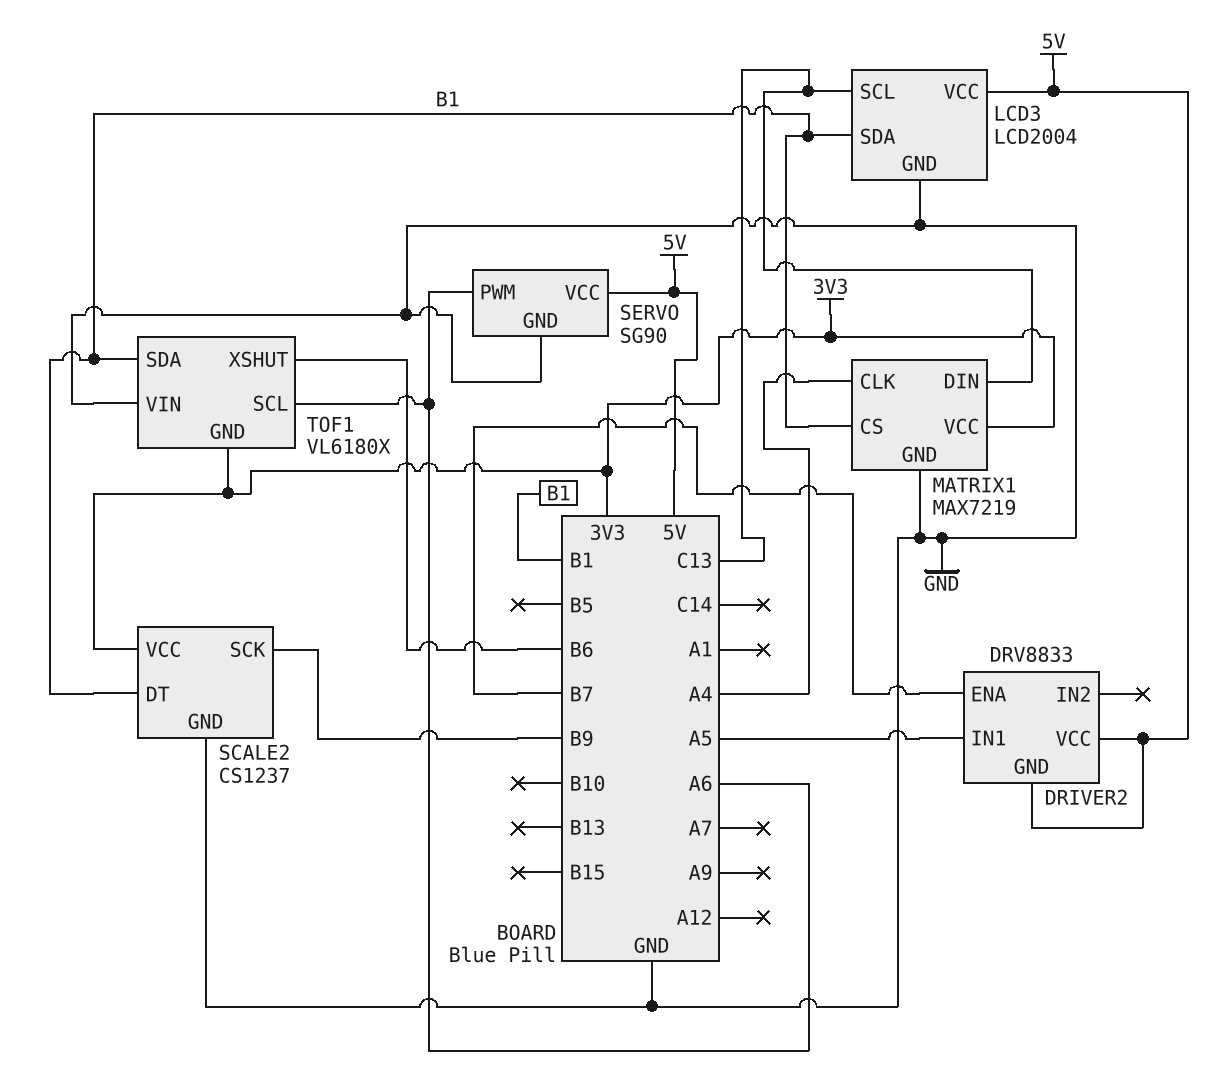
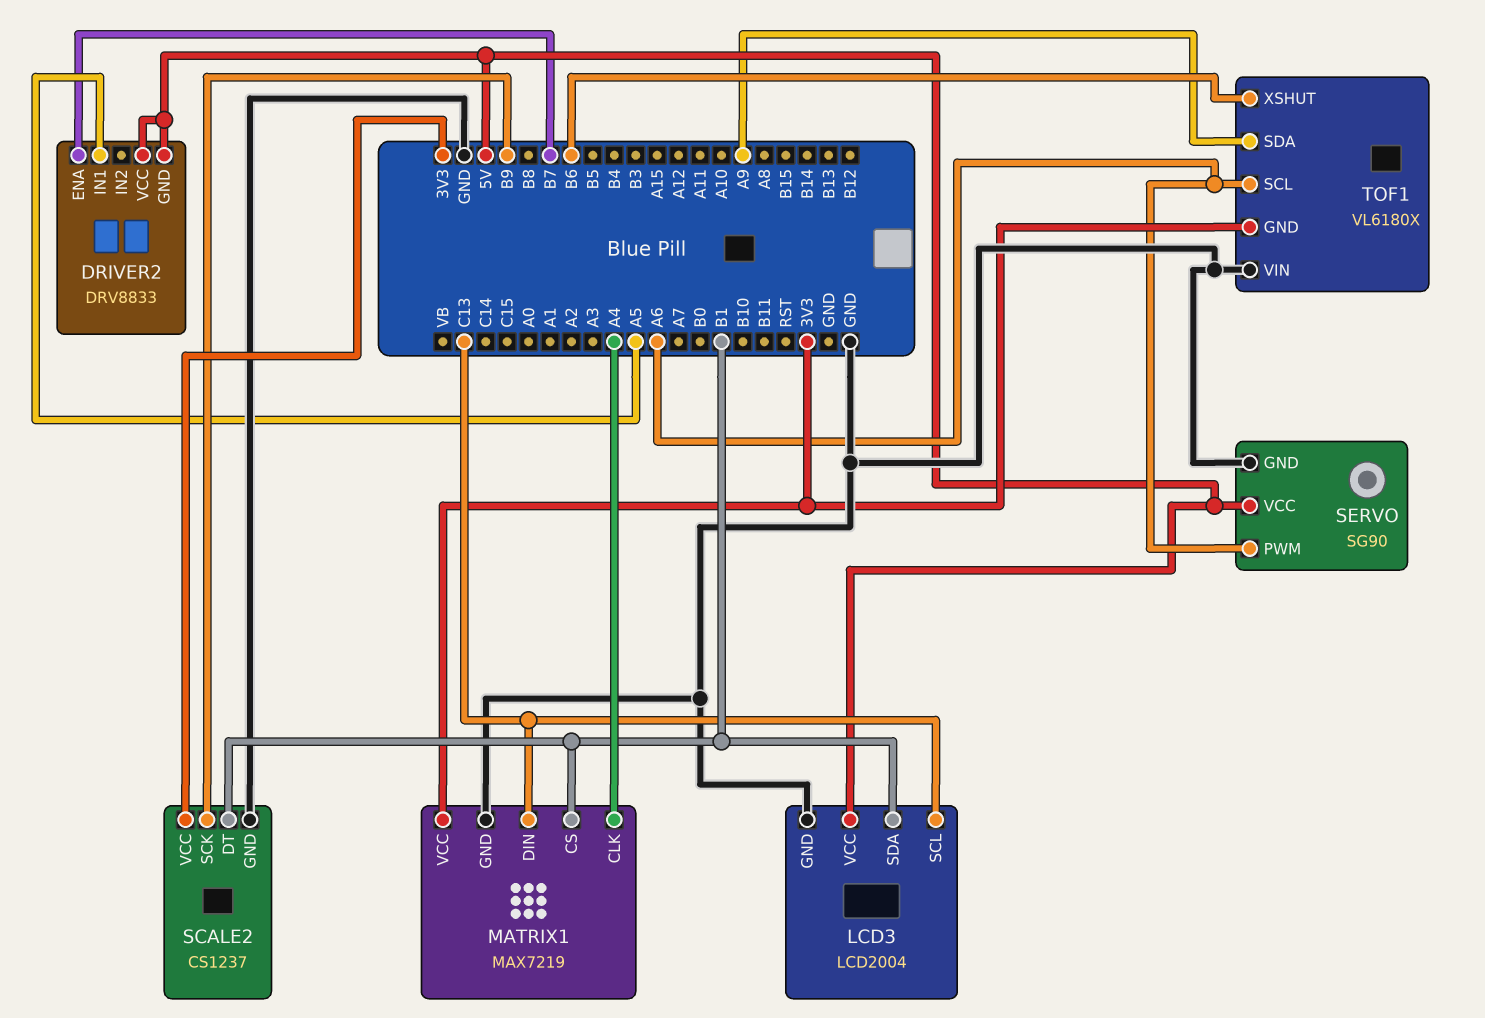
TOF1 pin SDA: B1 -> A9

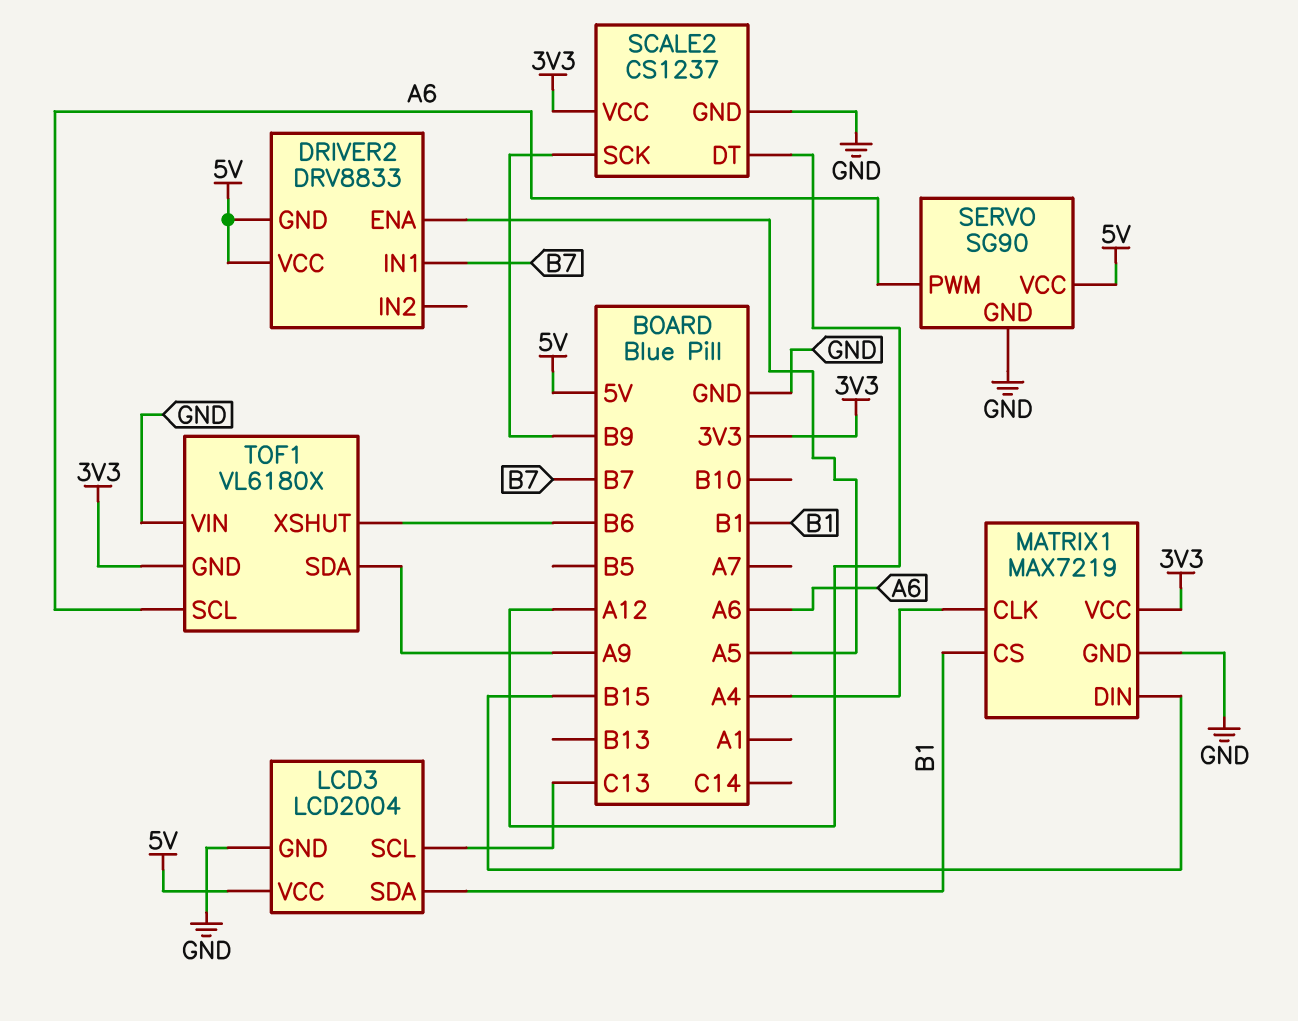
DRIVER2 pin ENA: B7 -> A5
DRIVER2 pin IN1: A5 -> B7
MATRIX1 pin DIN: C13 -> B15
SCALE2 pin DT: B1 -> A12

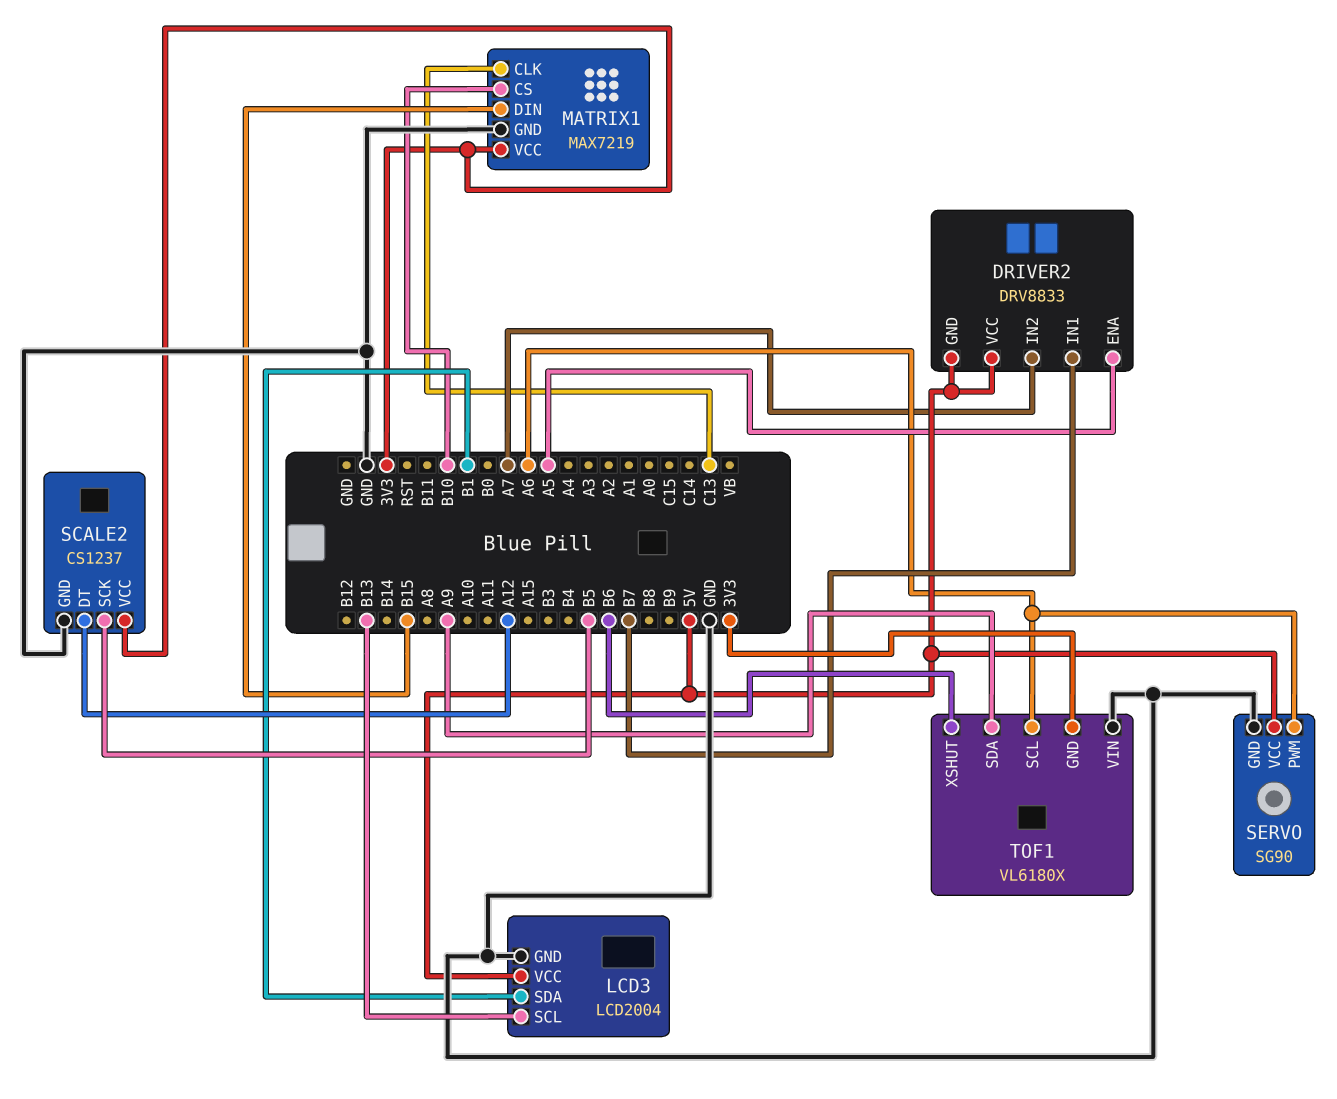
DRIVER2 pin IN2: none -> A7
LCD3 pin SCL: C13 -> B13
MATRIX1 pin CLK: A4 -> C13
MATRIX1 pin CS: B1 -> B10
SCALE2 pin SCK: B9 -> B5

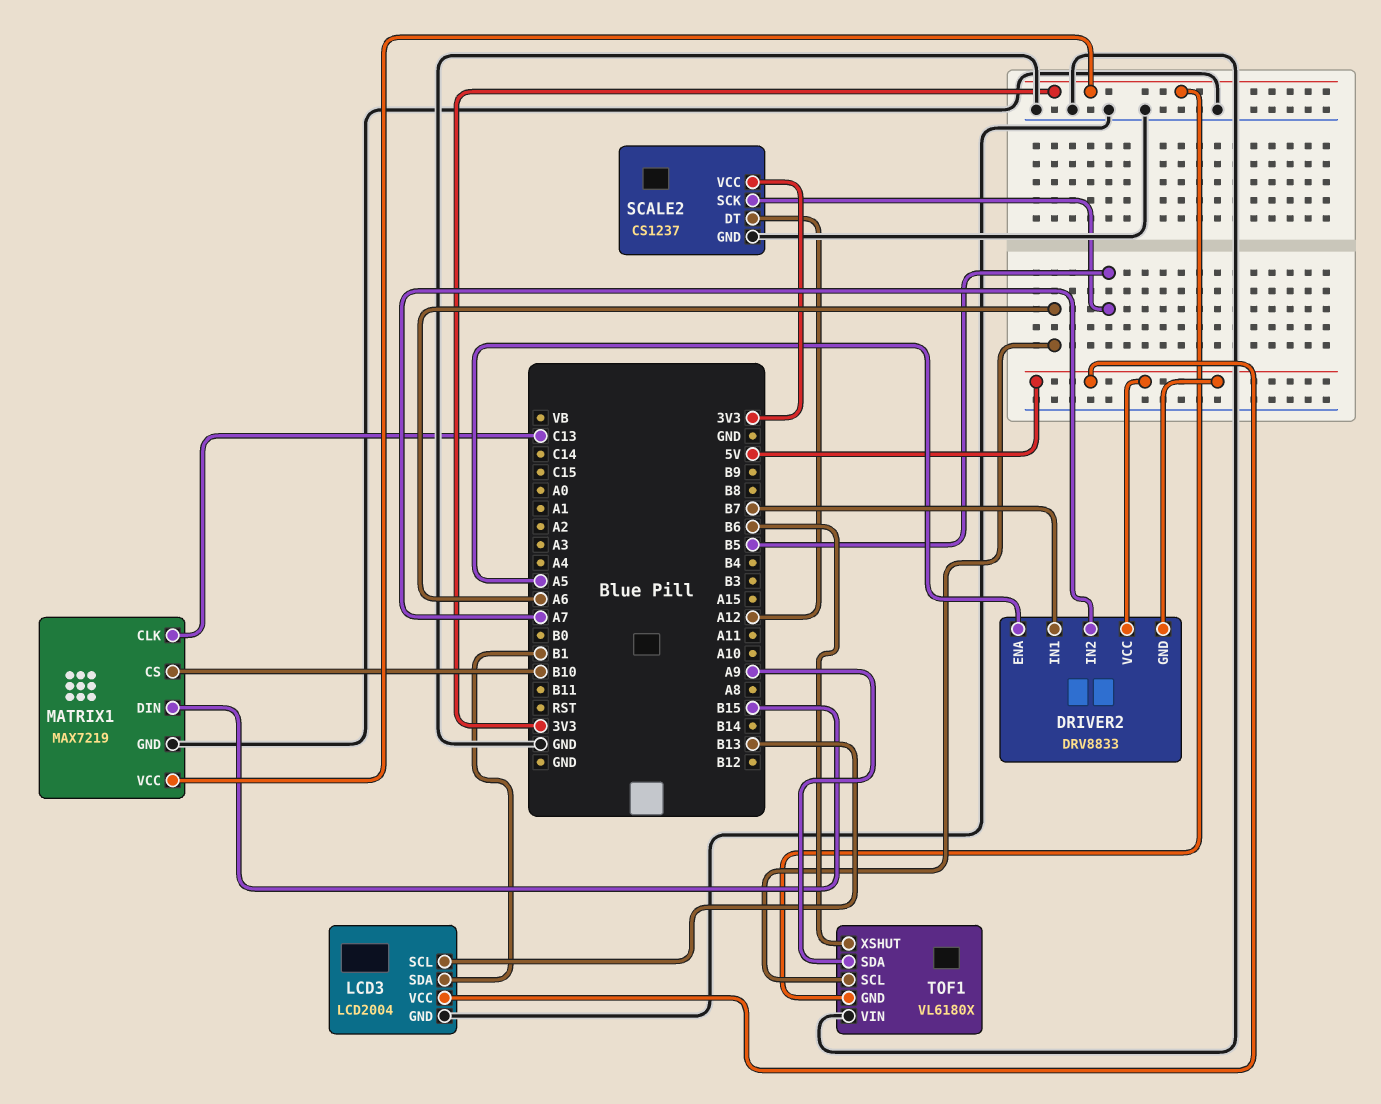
SERVO: SG90 -> none
SERVO pin GND: GND -> none
SERVO pin PWM: A6 -> none
SERVO pin VCC: 5V -> none

